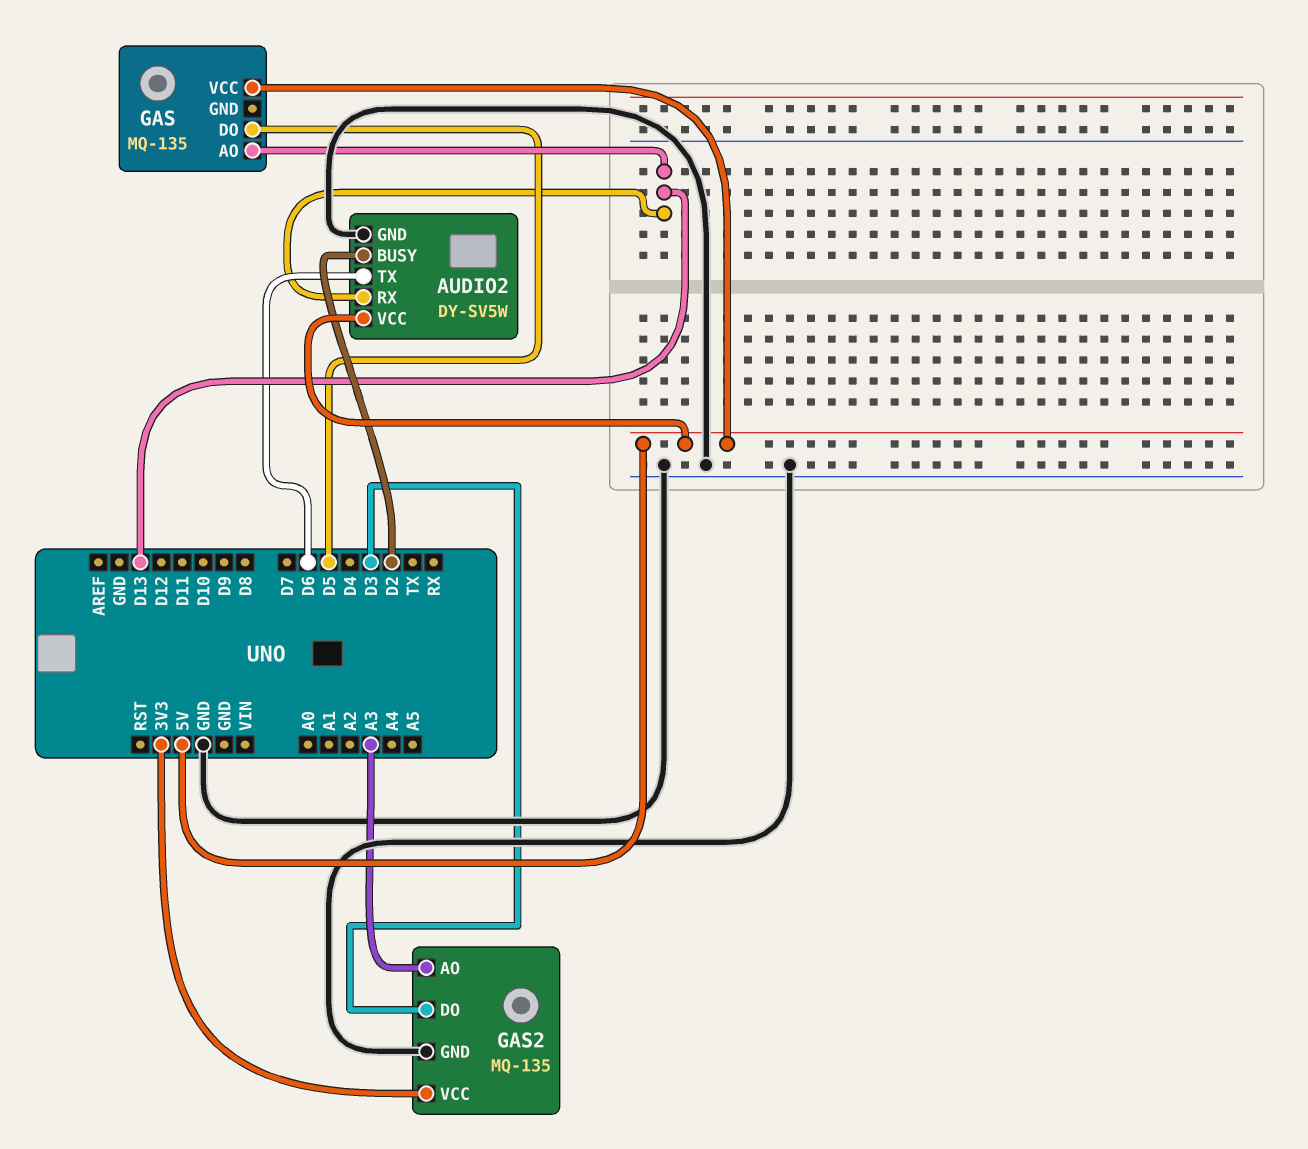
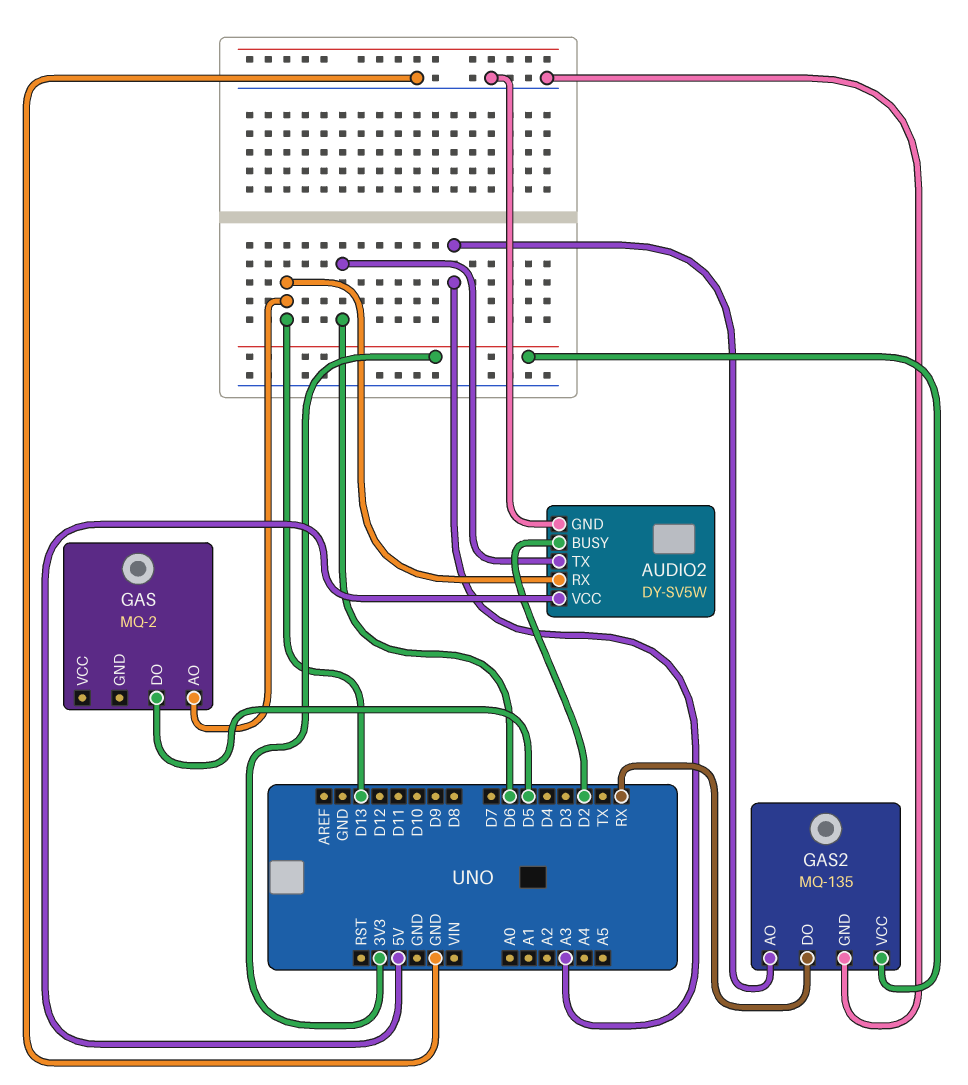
GAS: MQ-135 -> MQ-2
GAS pin VCC: 5V -> none
GAS2 pin DO: D3 -> RX

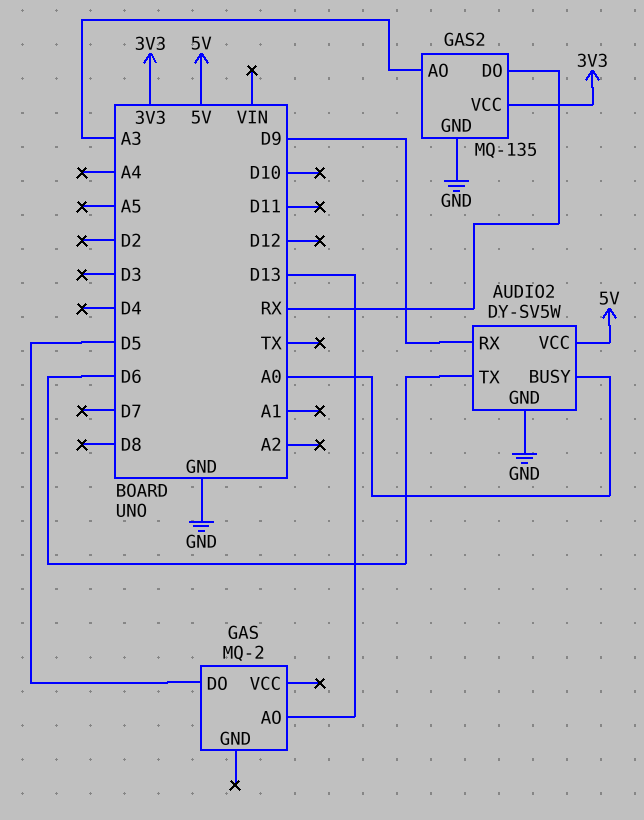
AUDIO2 pin BUSY: D2 -> A0
AUDIO2 pin RX: D13 -> D9

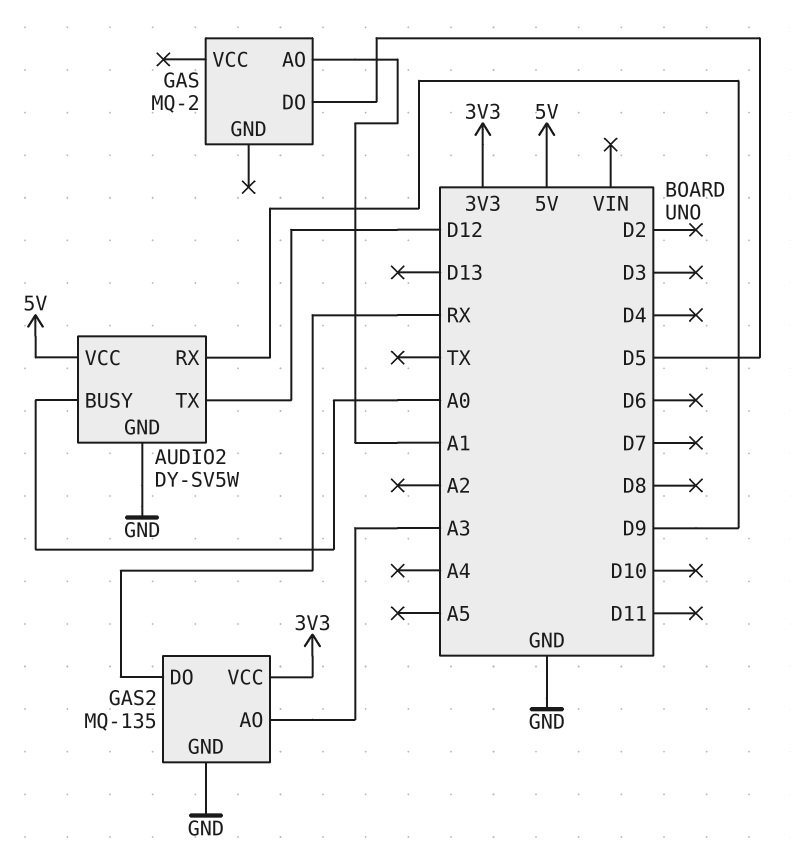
AUDIO2 pin TX: D6 -> D12
GAS pin AO: D13 -> A1

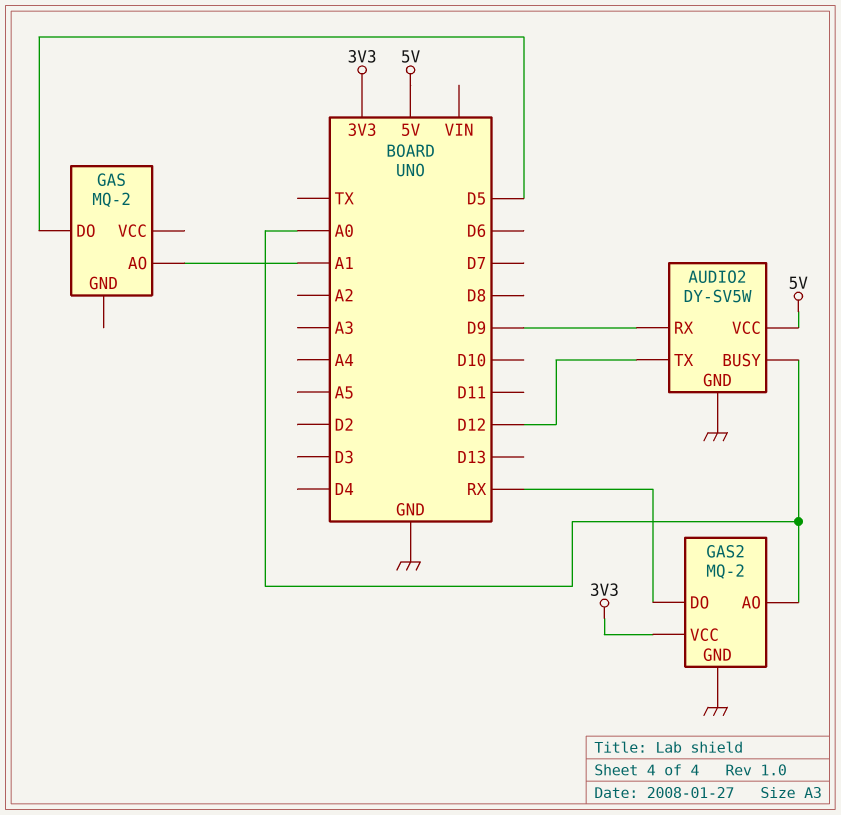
GAS2: MQ-135 -> MQ-2
GAS2 pin AO: A3 -> A0

